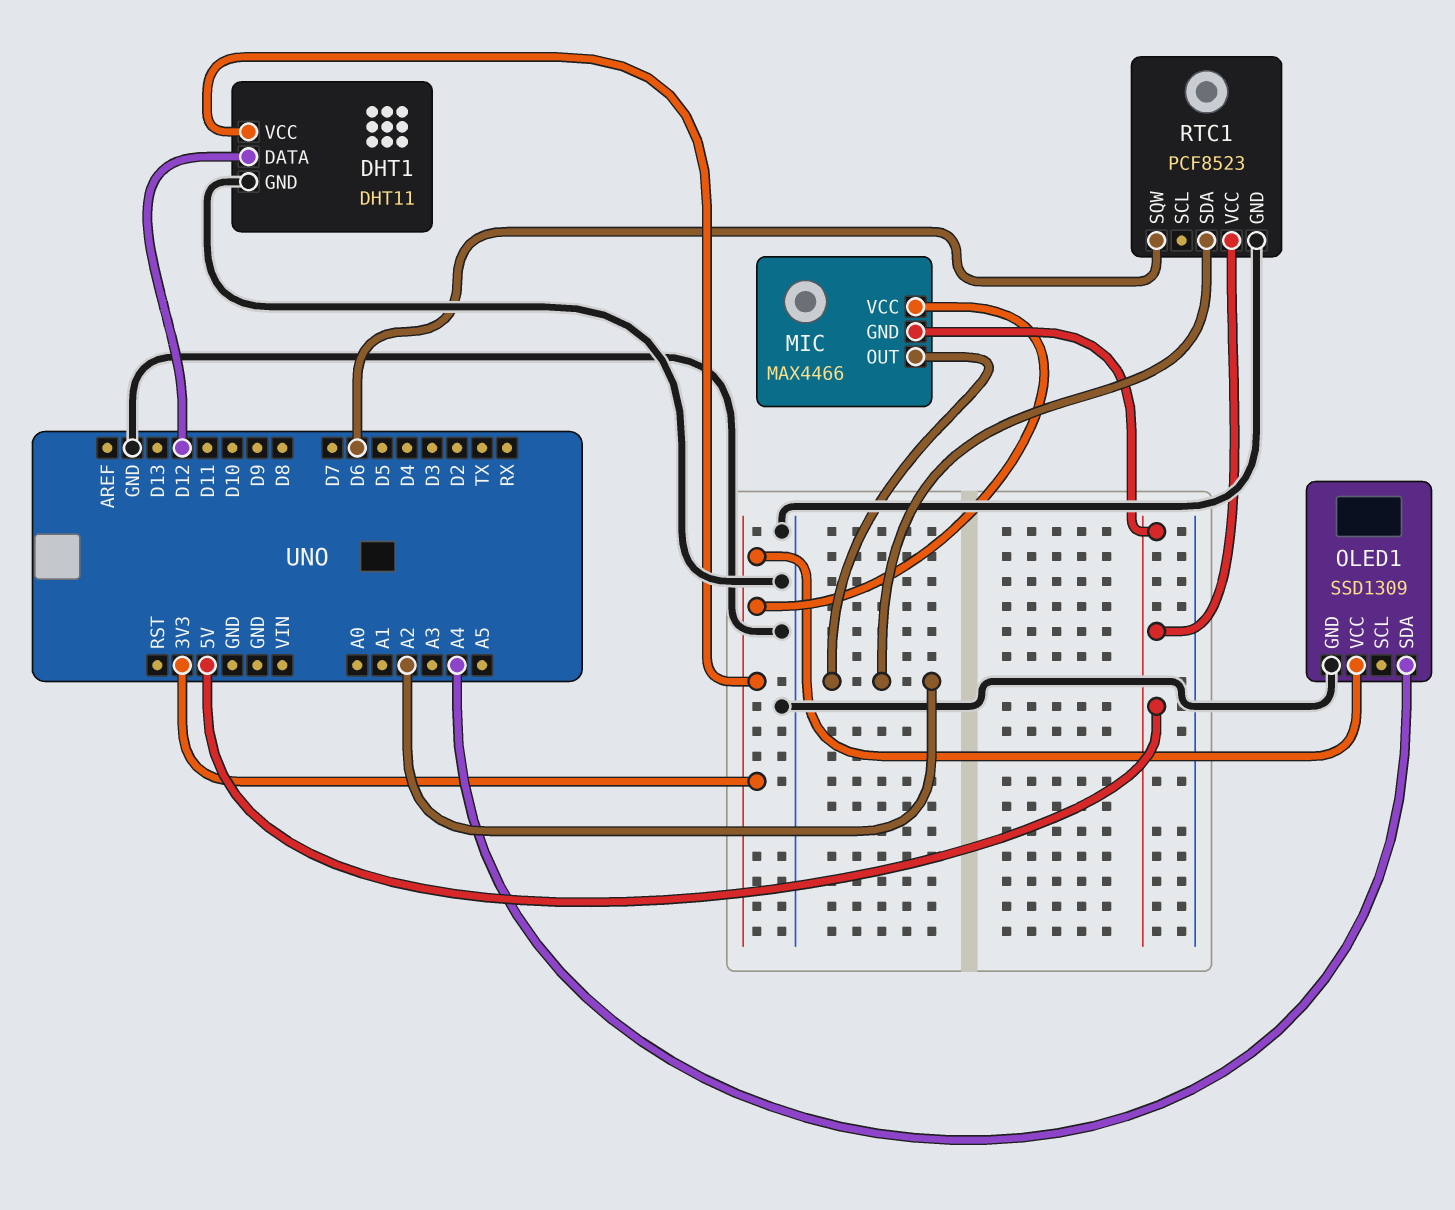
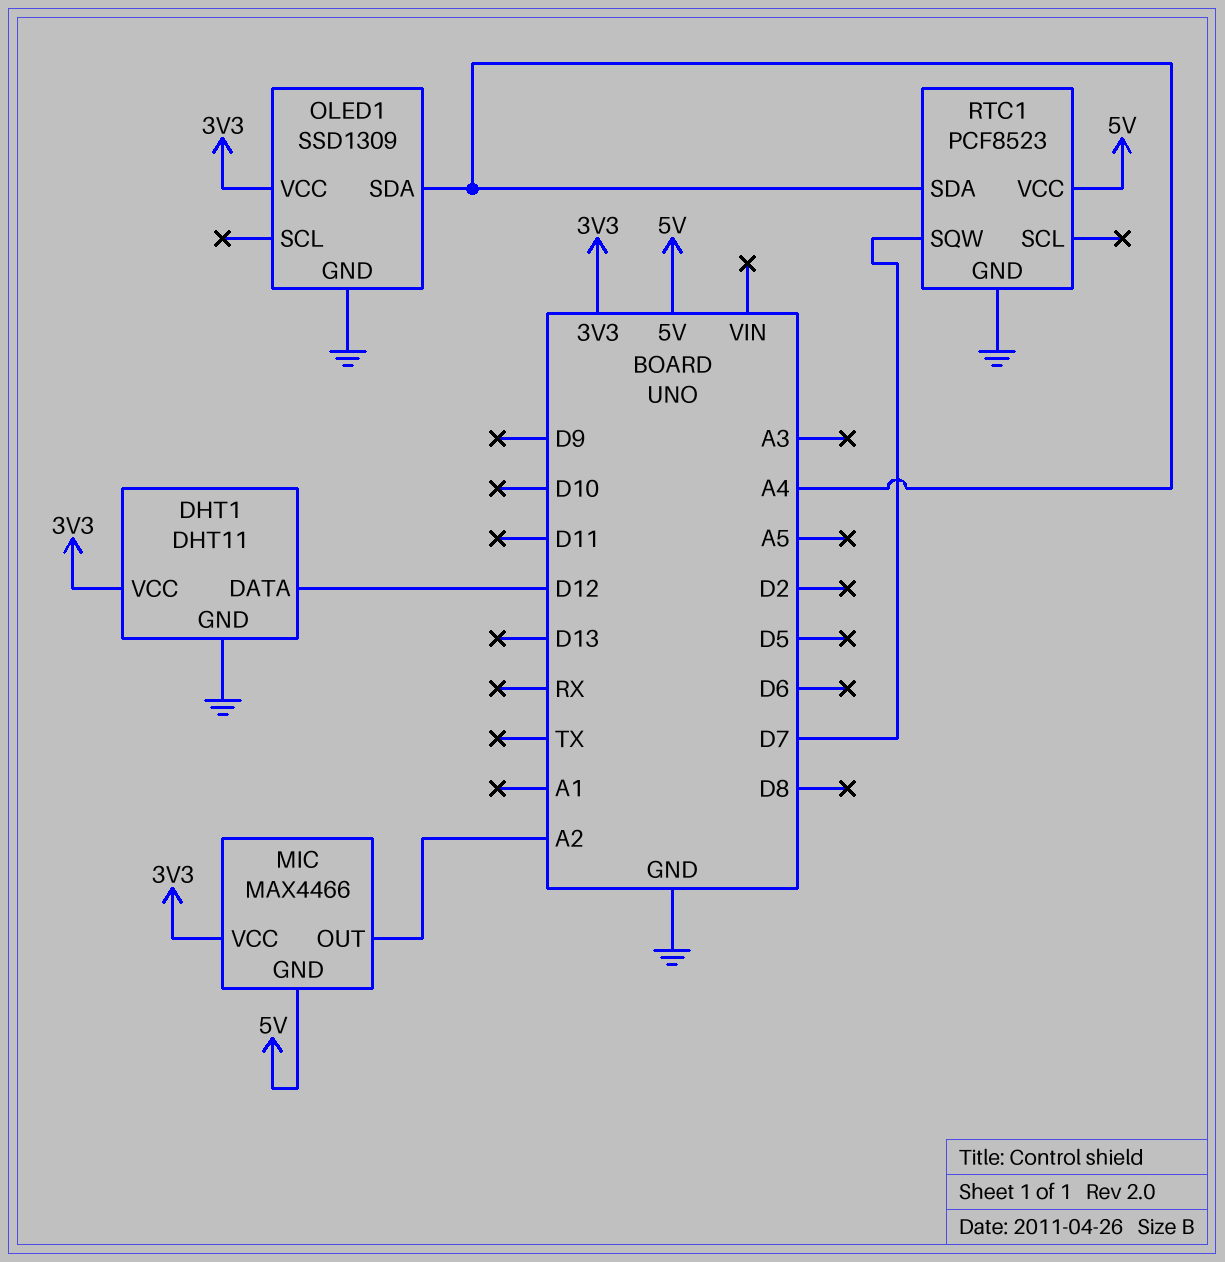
RTC1 pin SDA: A2 -> A4
RTC1 pin SQW: D6 -> D7

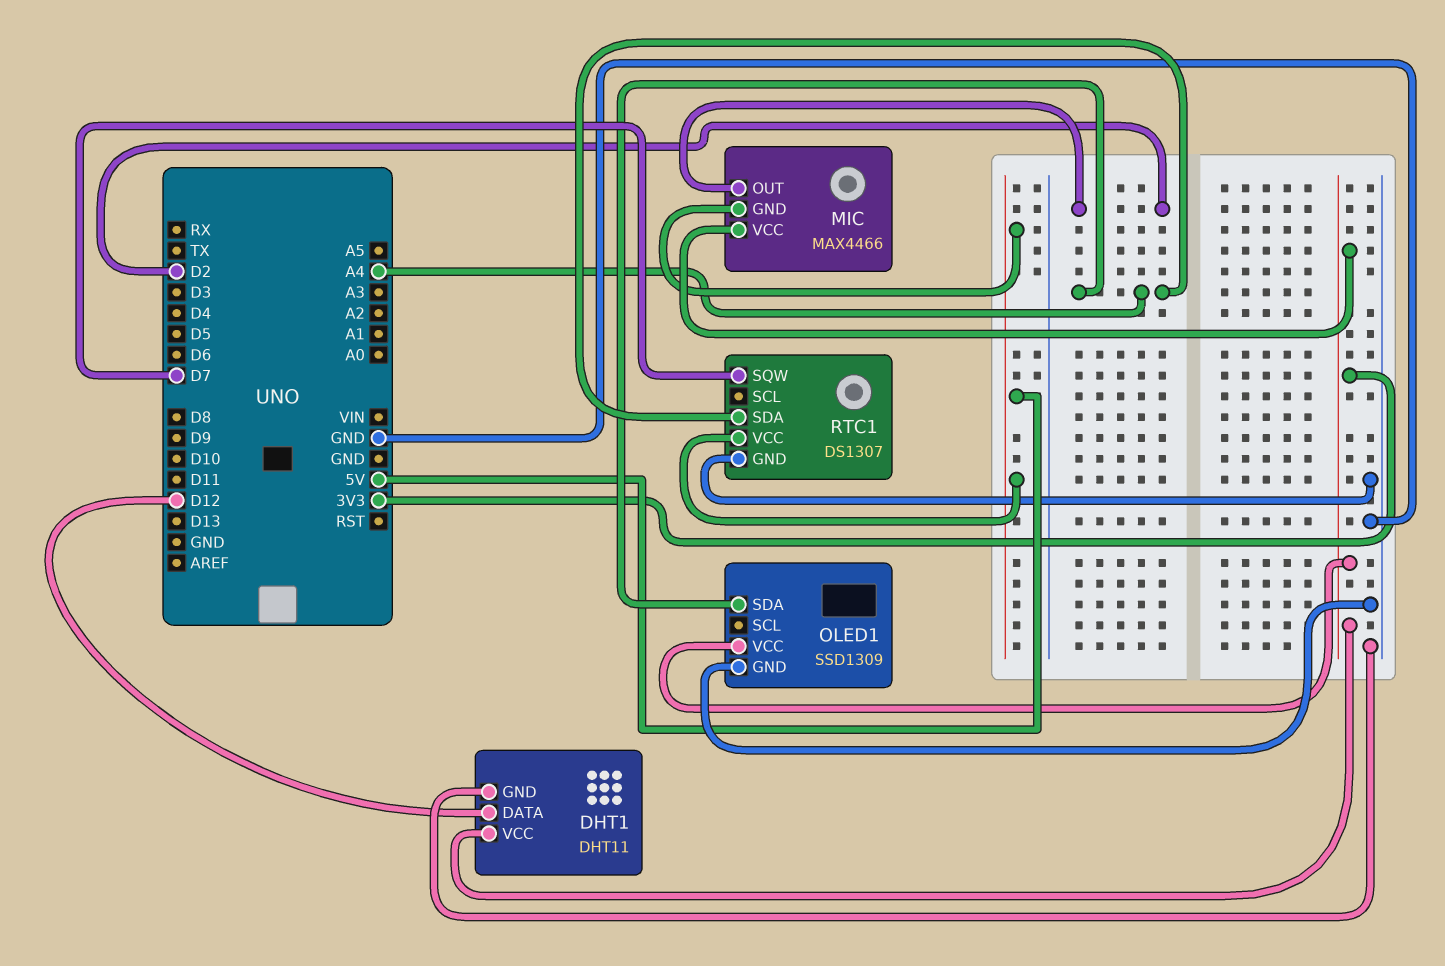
MIC pin OUT: A2 -> D2
RTC1: PCF8523 -> DS1307

